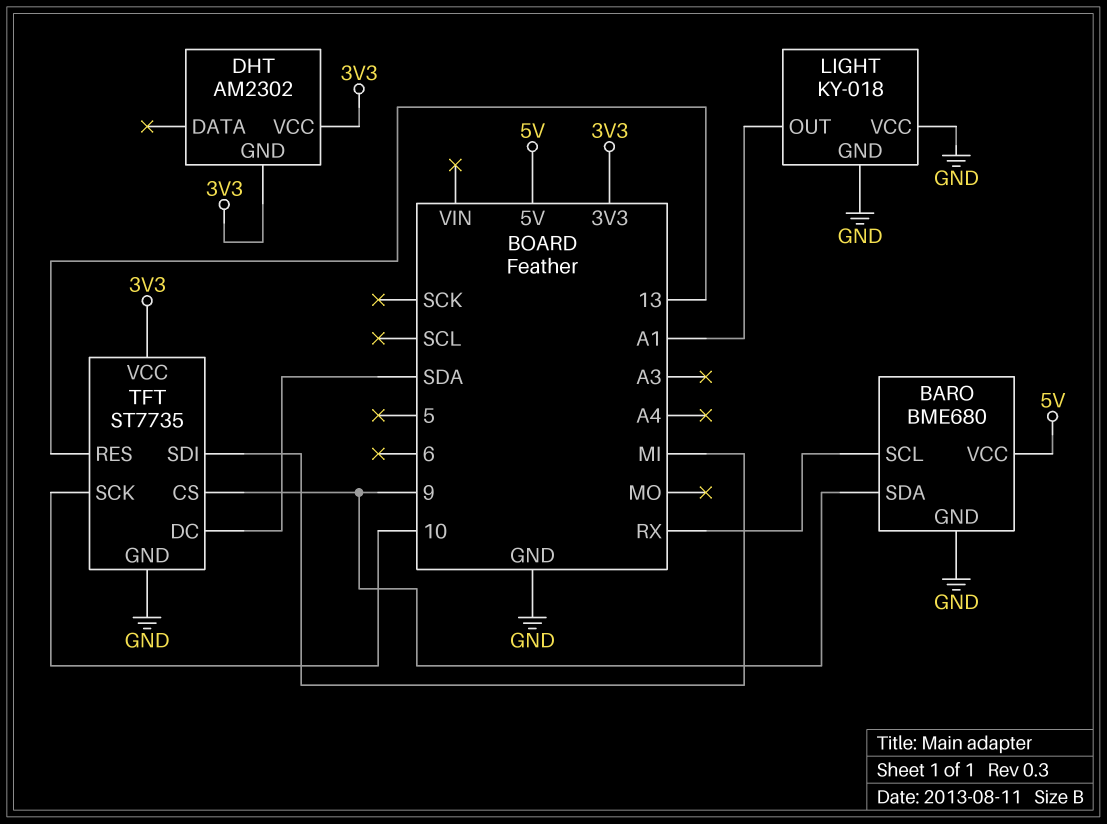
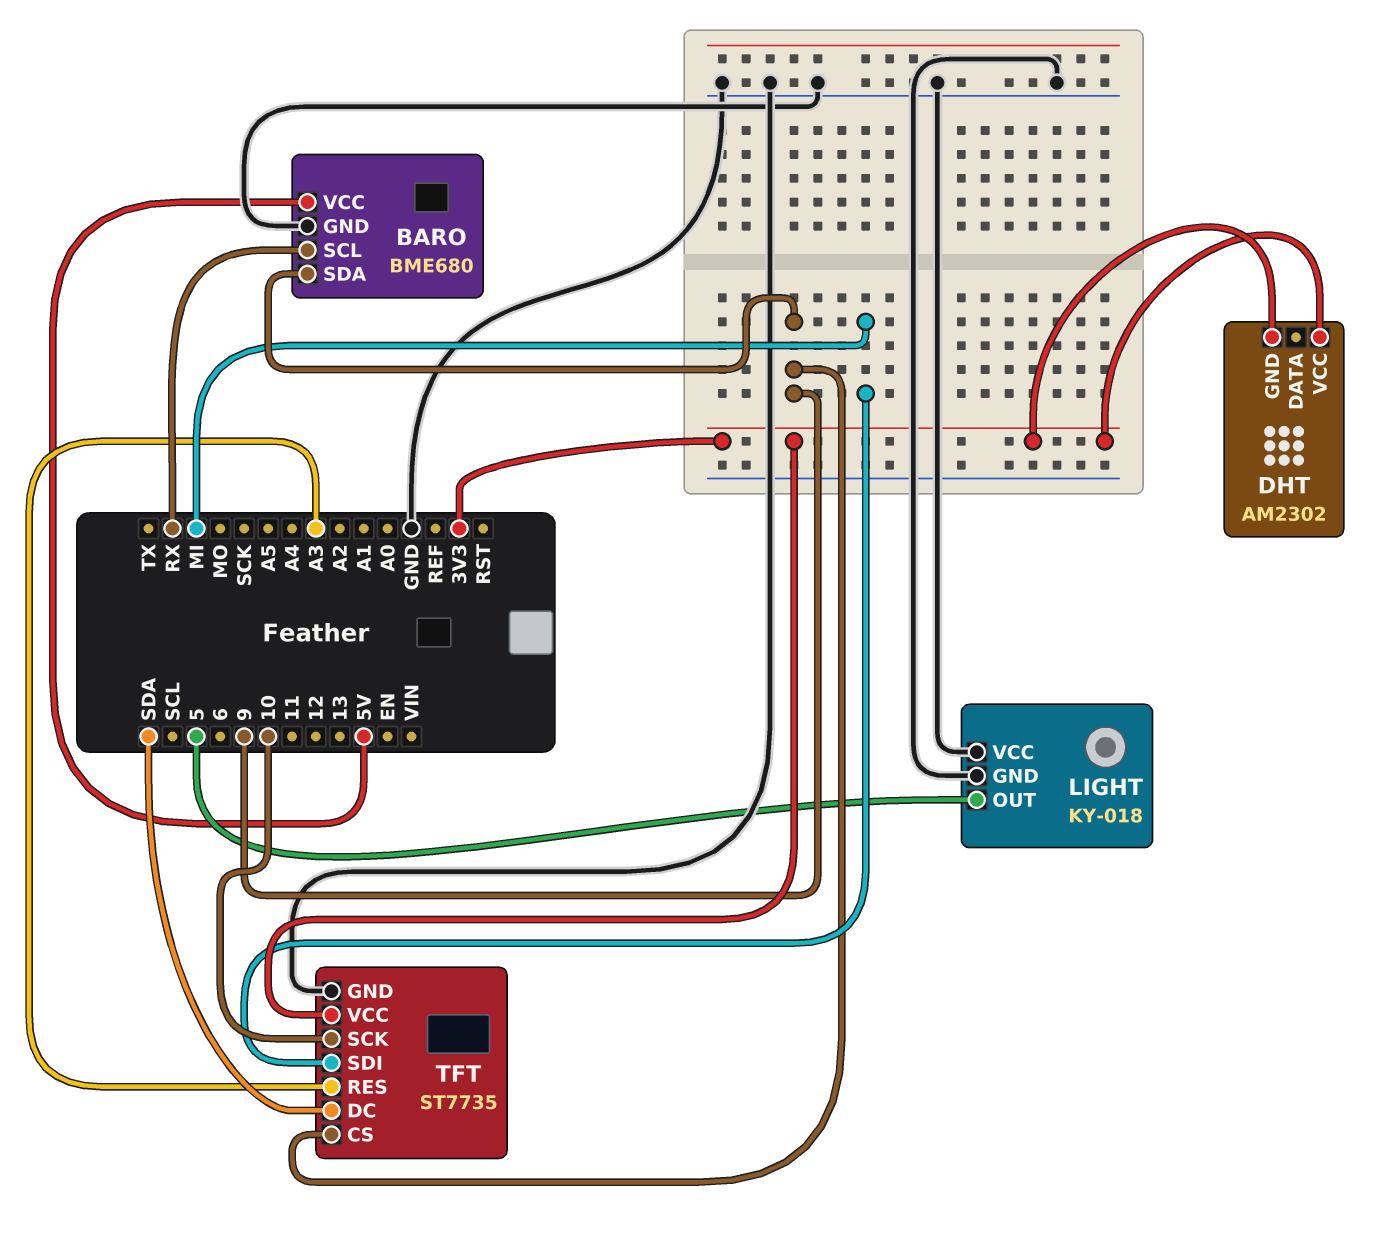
LIGHT pin OUT: A1 -> 5
TFT pin RES: 13 -> A3

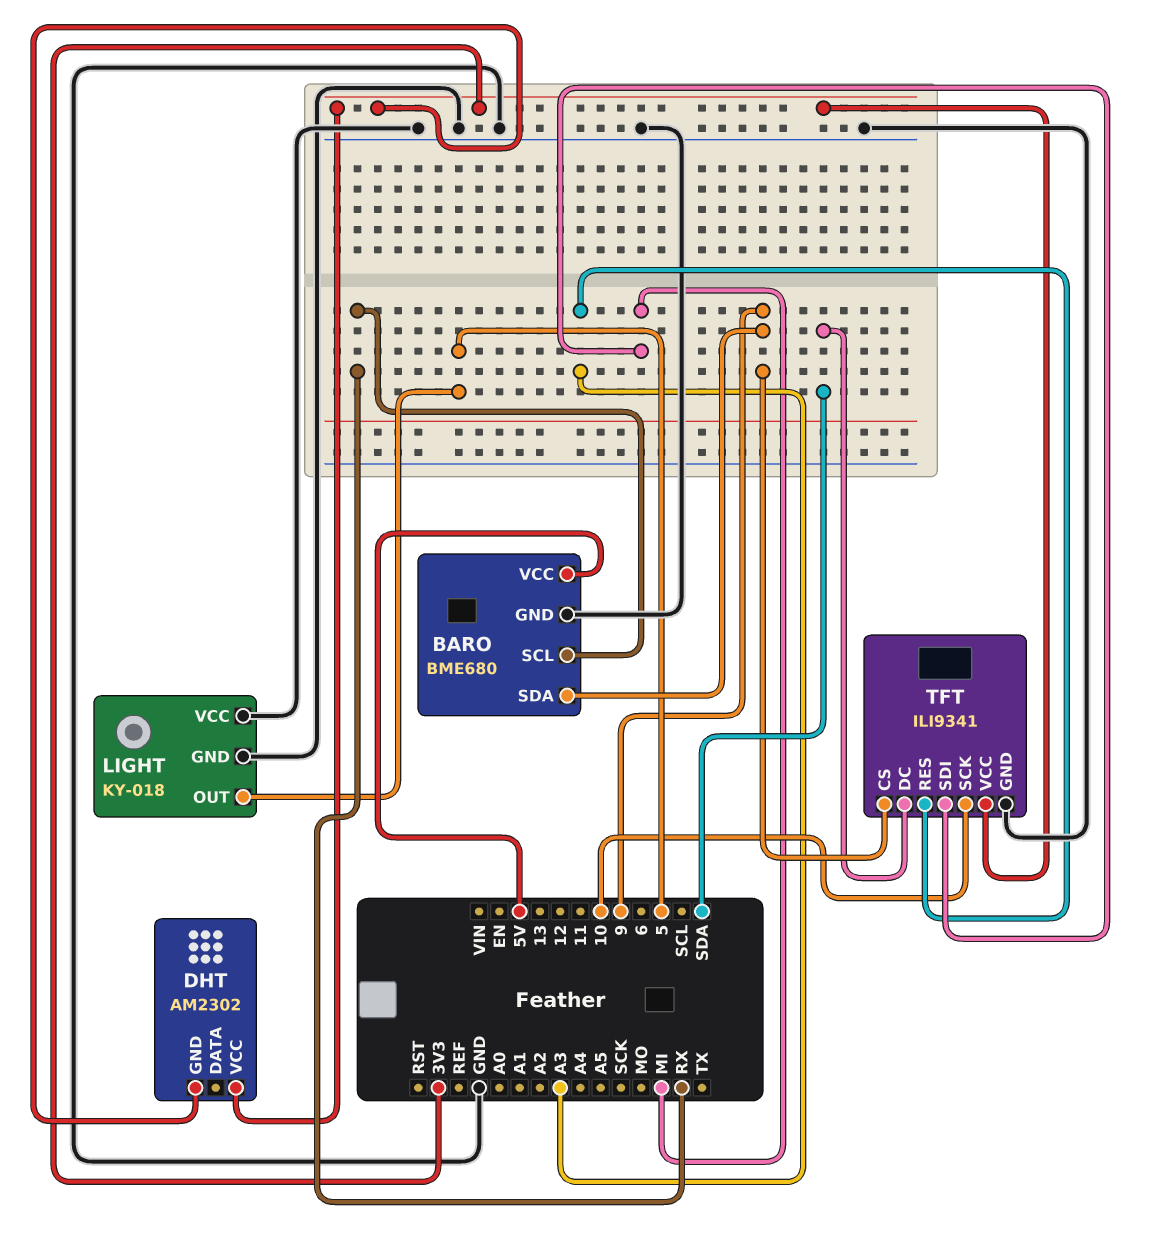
TFT: ST7735 -> ILI9341

